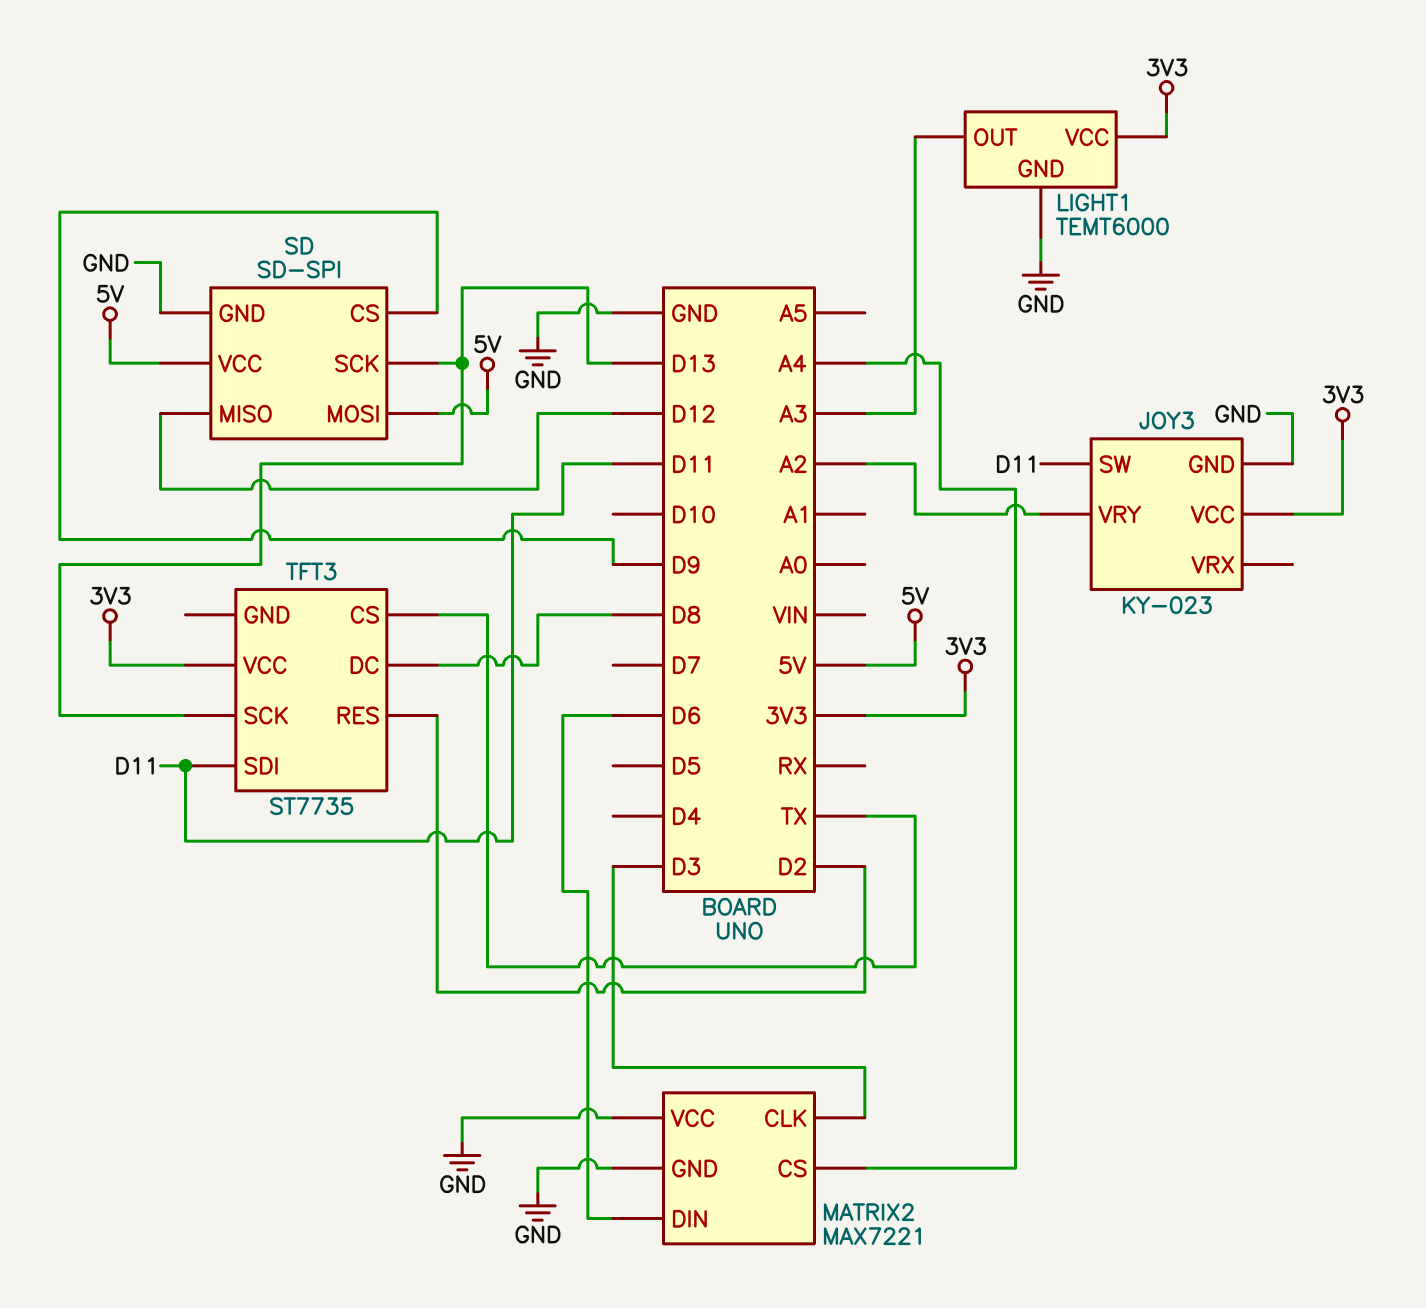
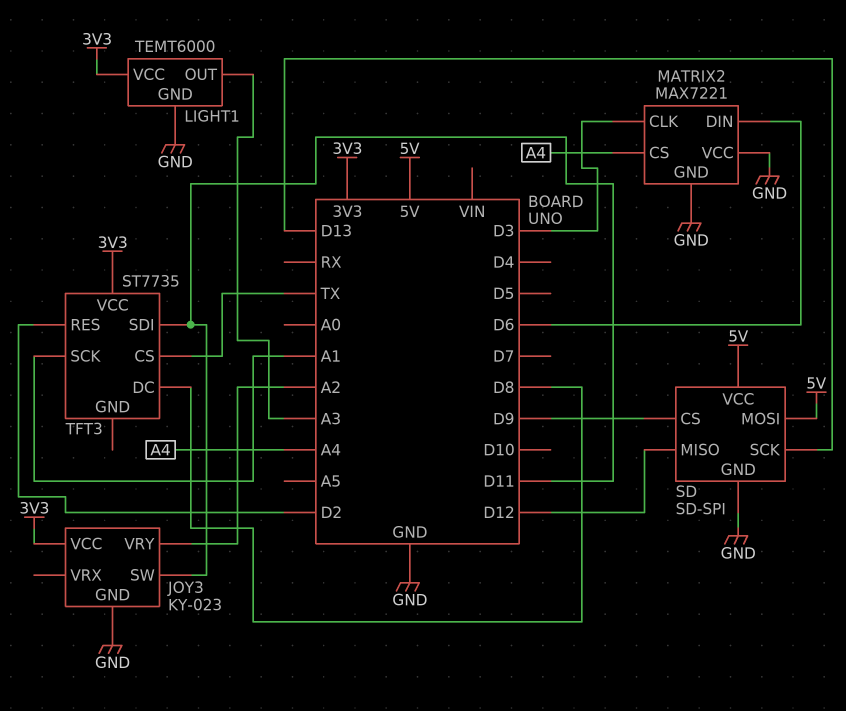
TFT3 pin SCK: D13 -> A1

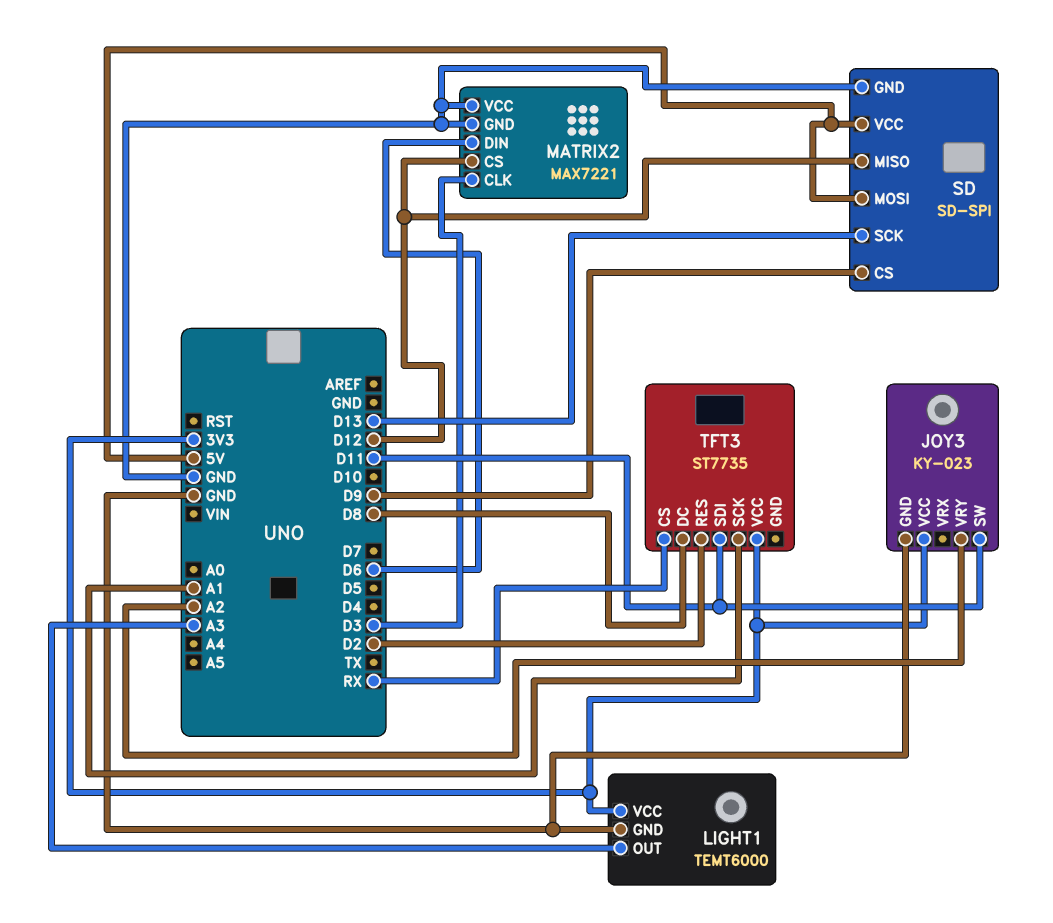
MATRIX2 pin CS: A4 -> D12
TFT3 pin CS: TX -> RX

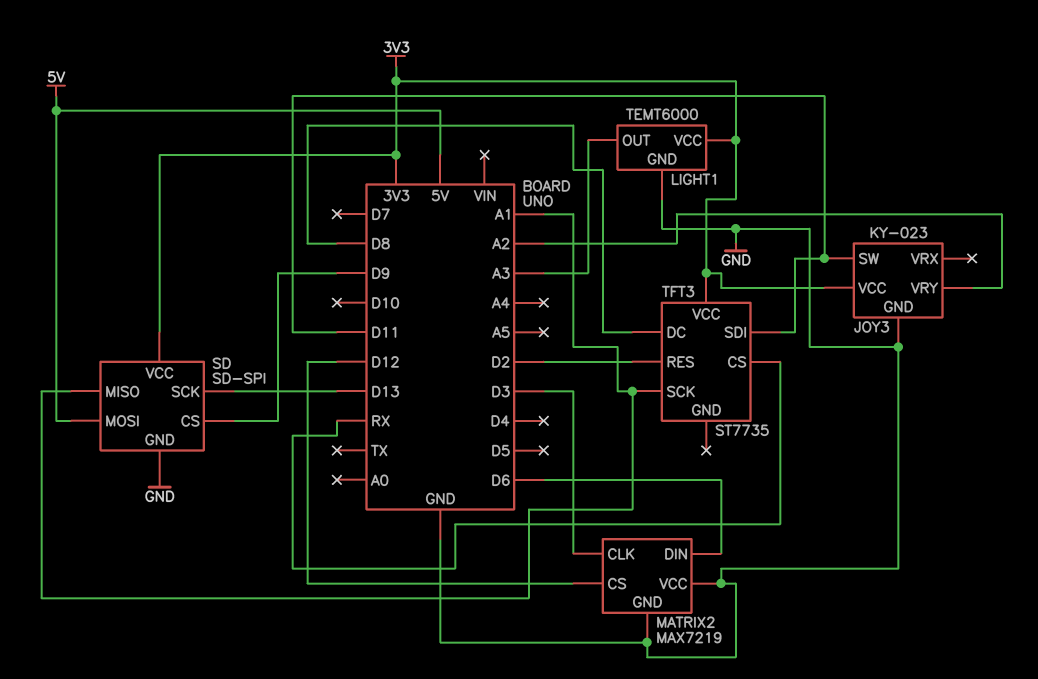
MATRIX2: MAX7221 -> MAX7219
SD pin MISO: D12 -> A1
SD pin VCC: 5V -> 3V3

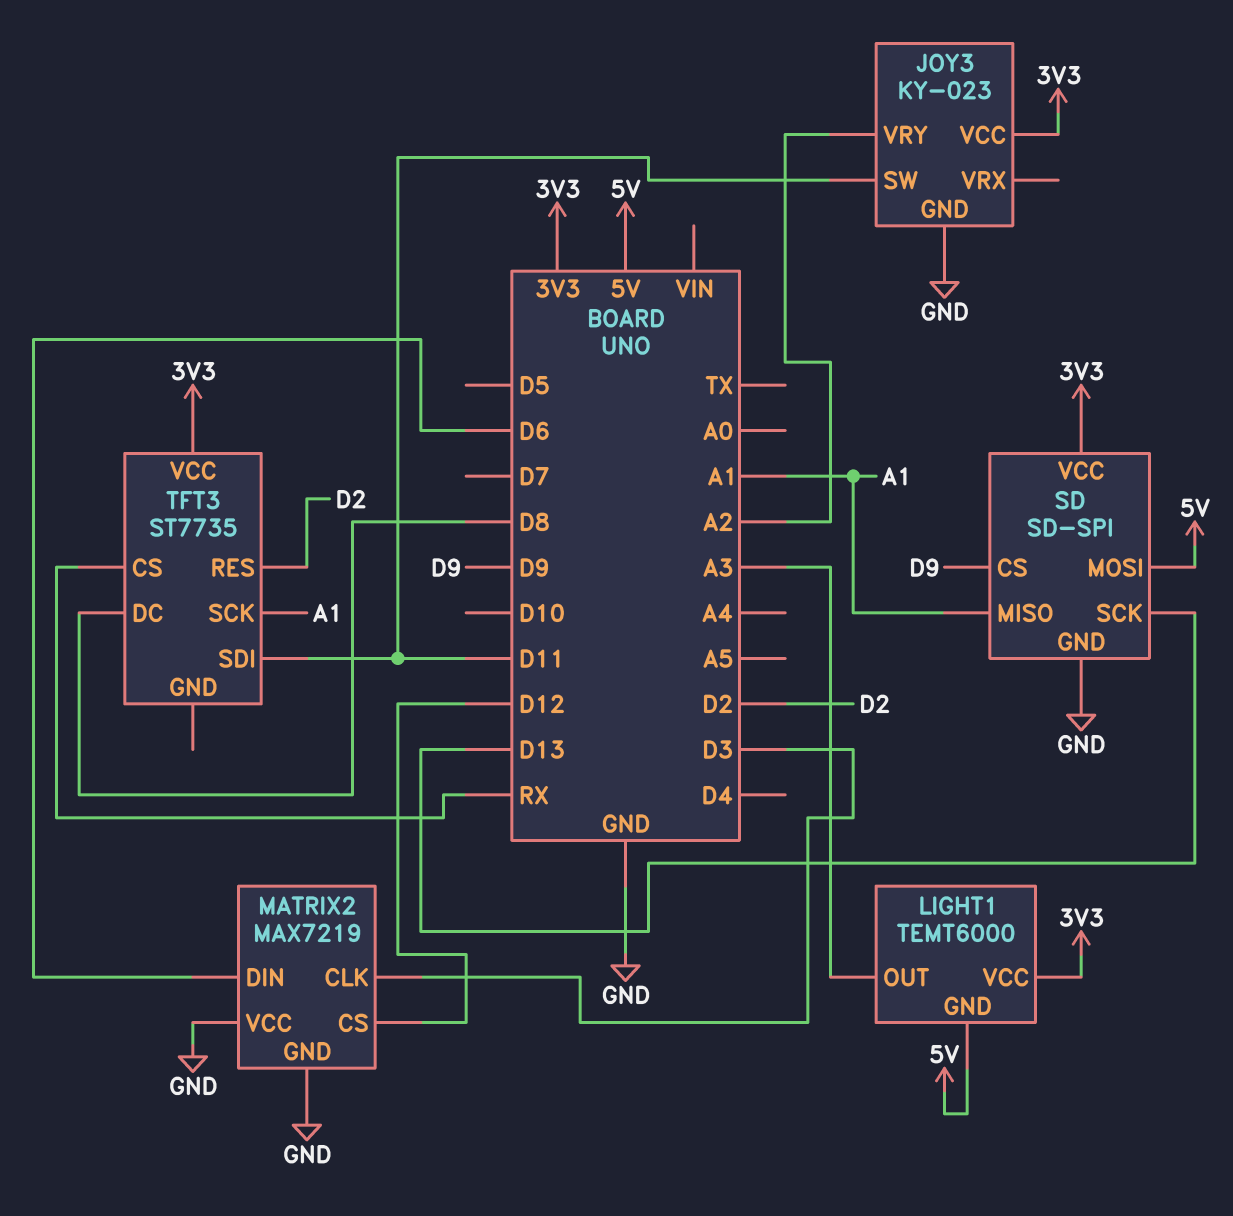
LIGHT1 pin GND: GND -> 5V

